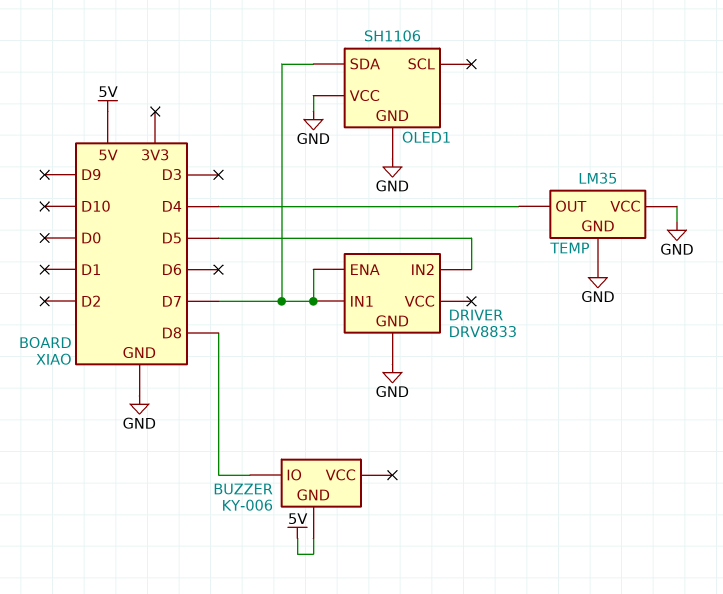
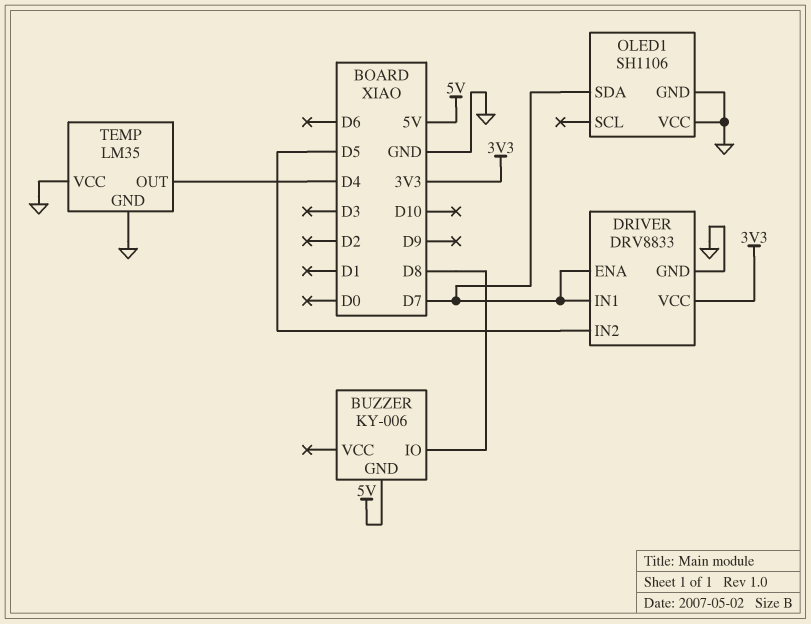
DRIVER pin VCC: none -> 3V3

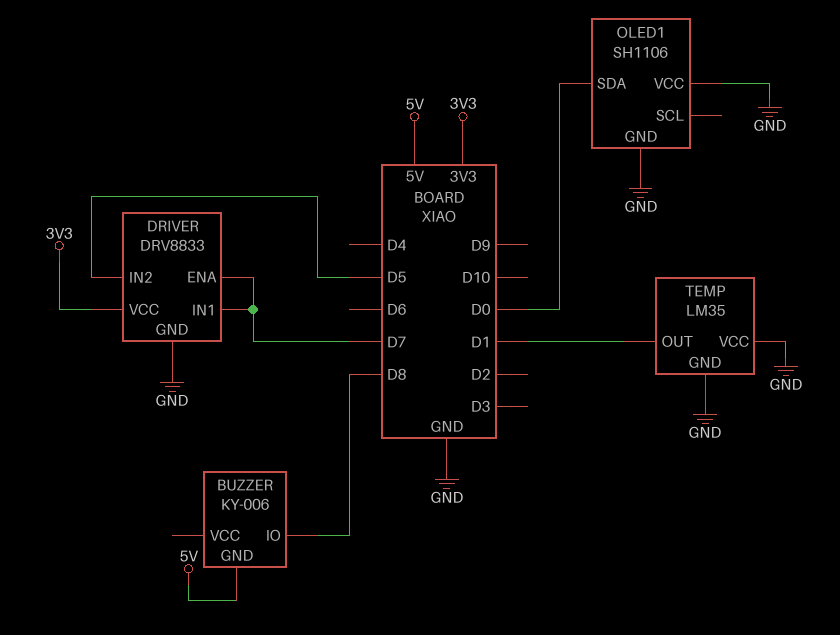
OLED1 pin SDA: D7 -> D0
TEMP pin OUT: D4 -> D1

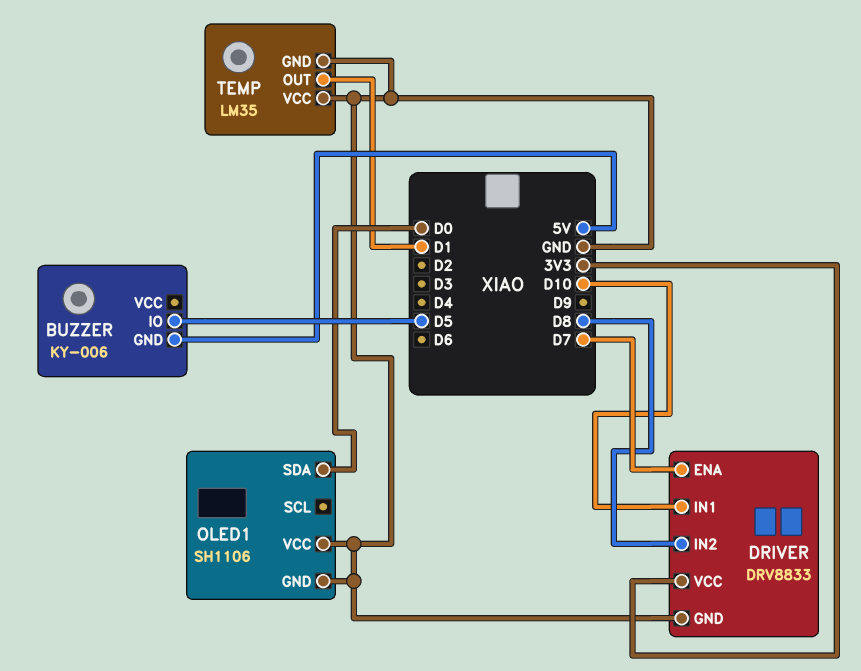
BUZZER pin IO: D8 -> D5
DRIVER pin IN1: D7 -> D10
DRIVER pin IN2: D5 -> D8

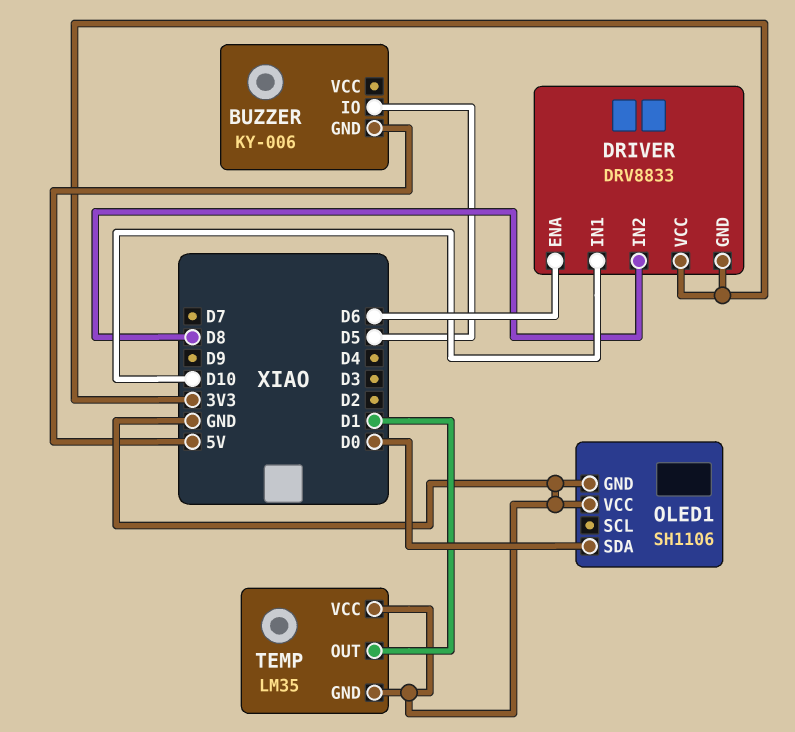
DRIVER pin ENA: D7 -> D6
DRIVER pin GND: GND -> 3V3

